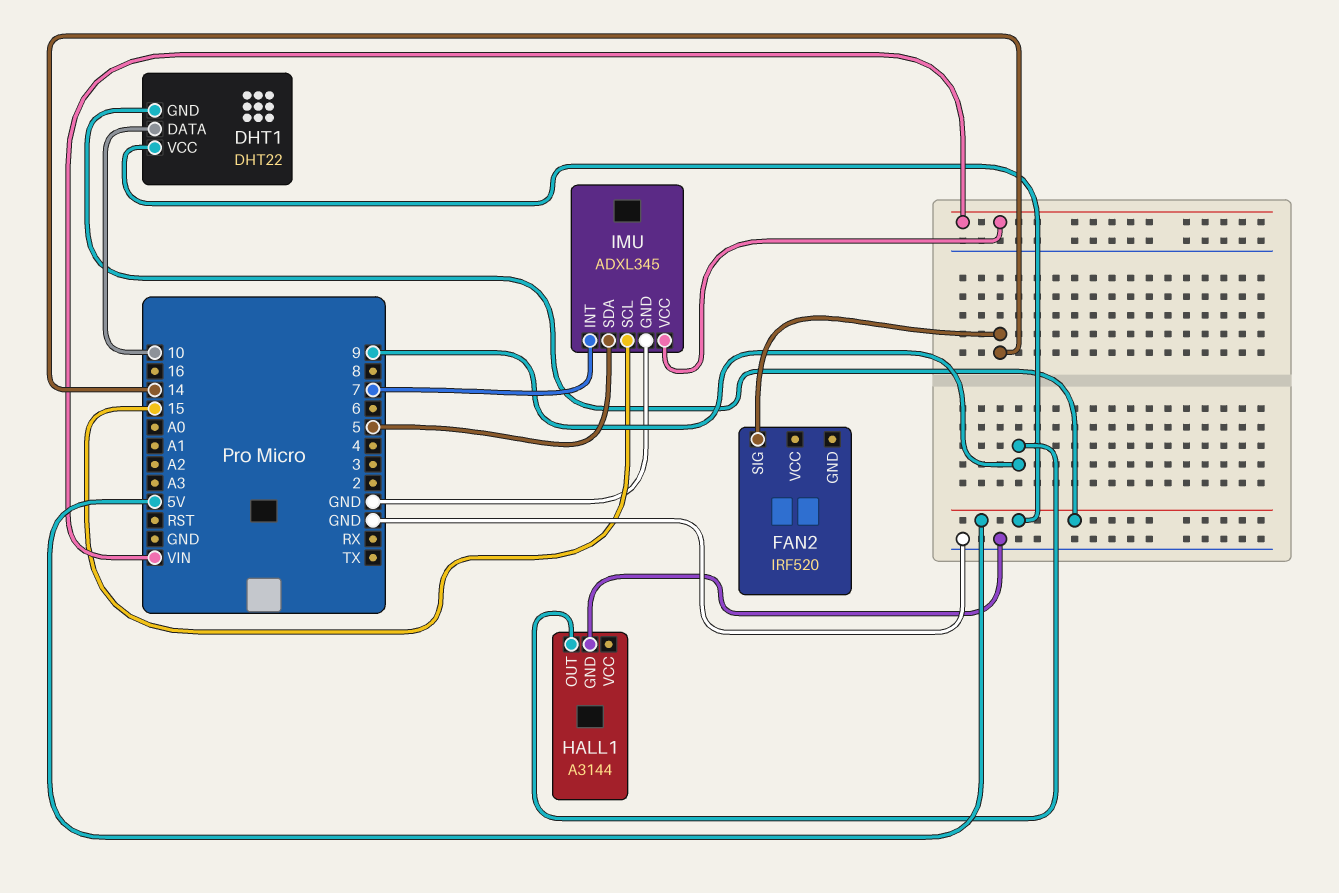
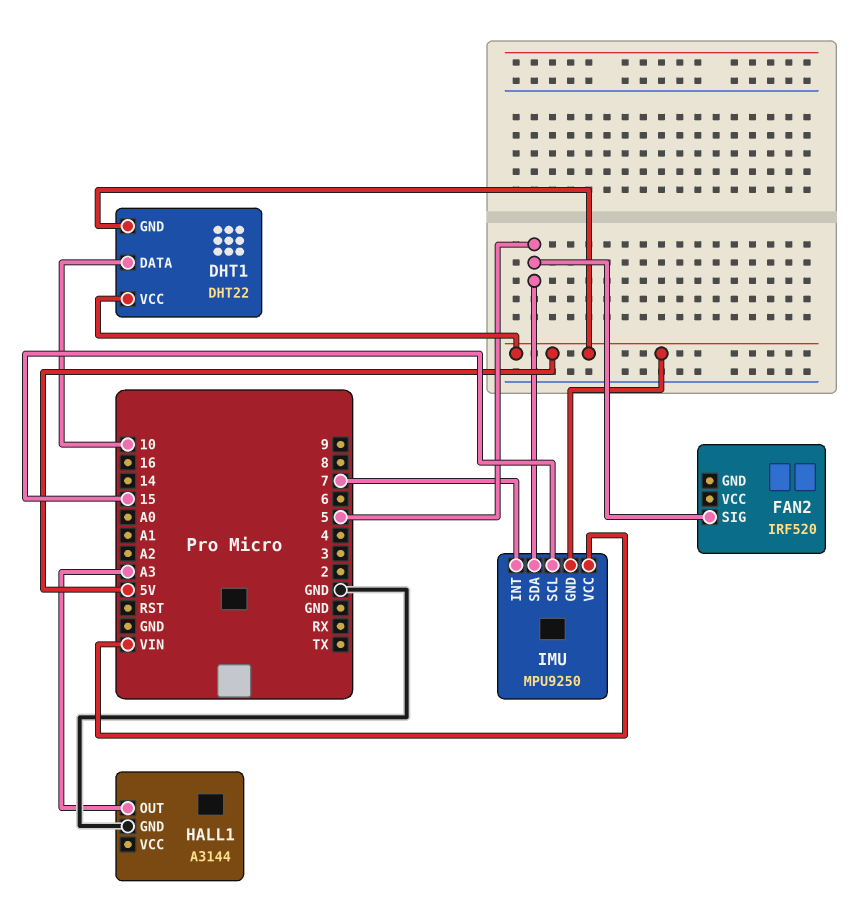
FAN2 pin SIG: 14 -> 5
HALL1 pin OUT: 9 -> A3
IMU: ADXL345 -> MPU9250
IMU pin GND: GND -> 5V

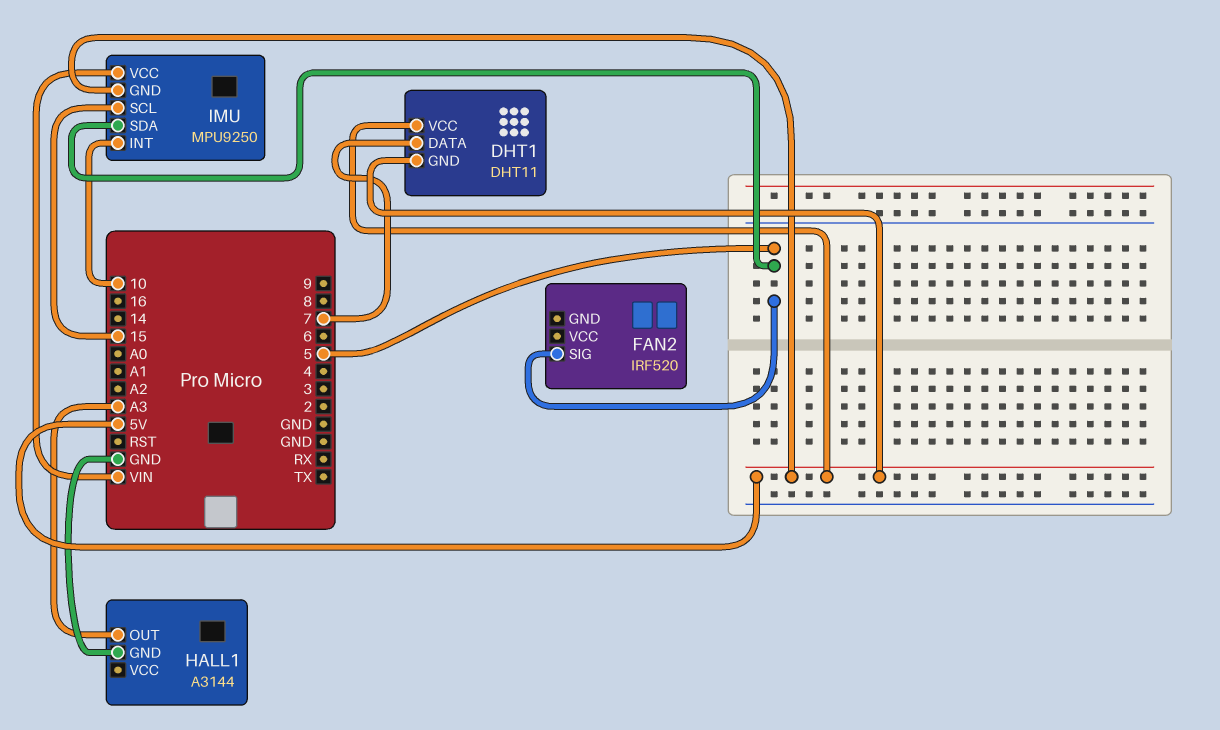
DHT1: DHT22 -> DHT11
DHT1 pin DATA: 10 -> 7
IMU pin INT: 7 -> 10

